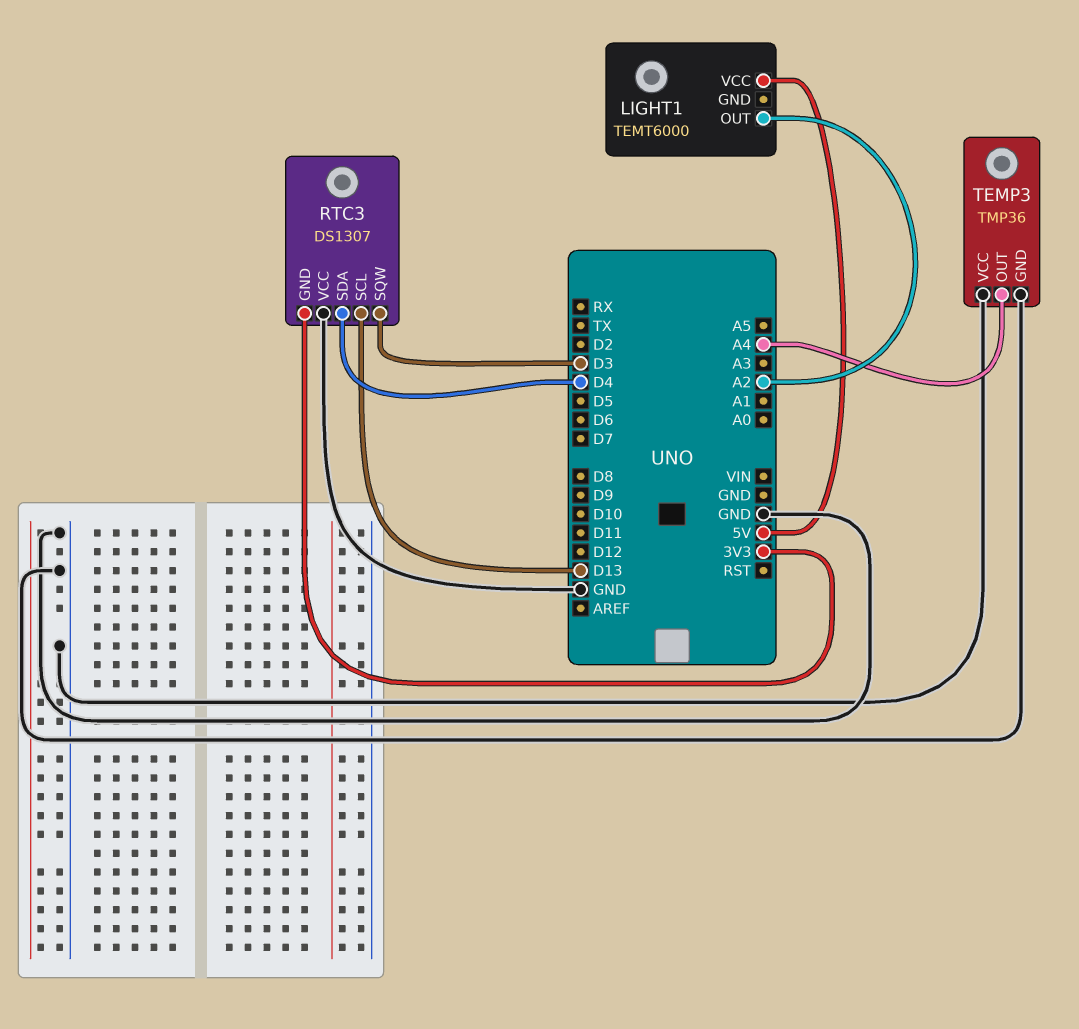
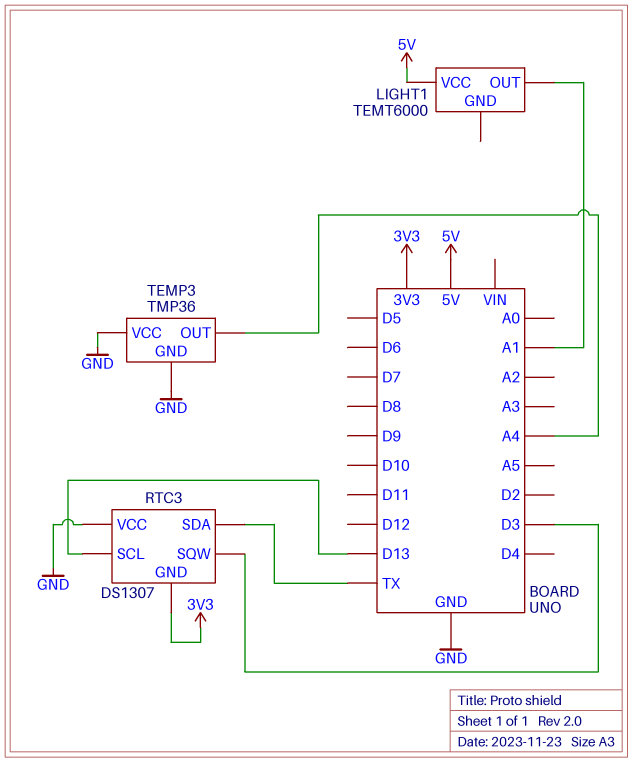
LIGHT1 pin OUT: A2 -> A1
RTC3 pin SDA: D4 -> TX

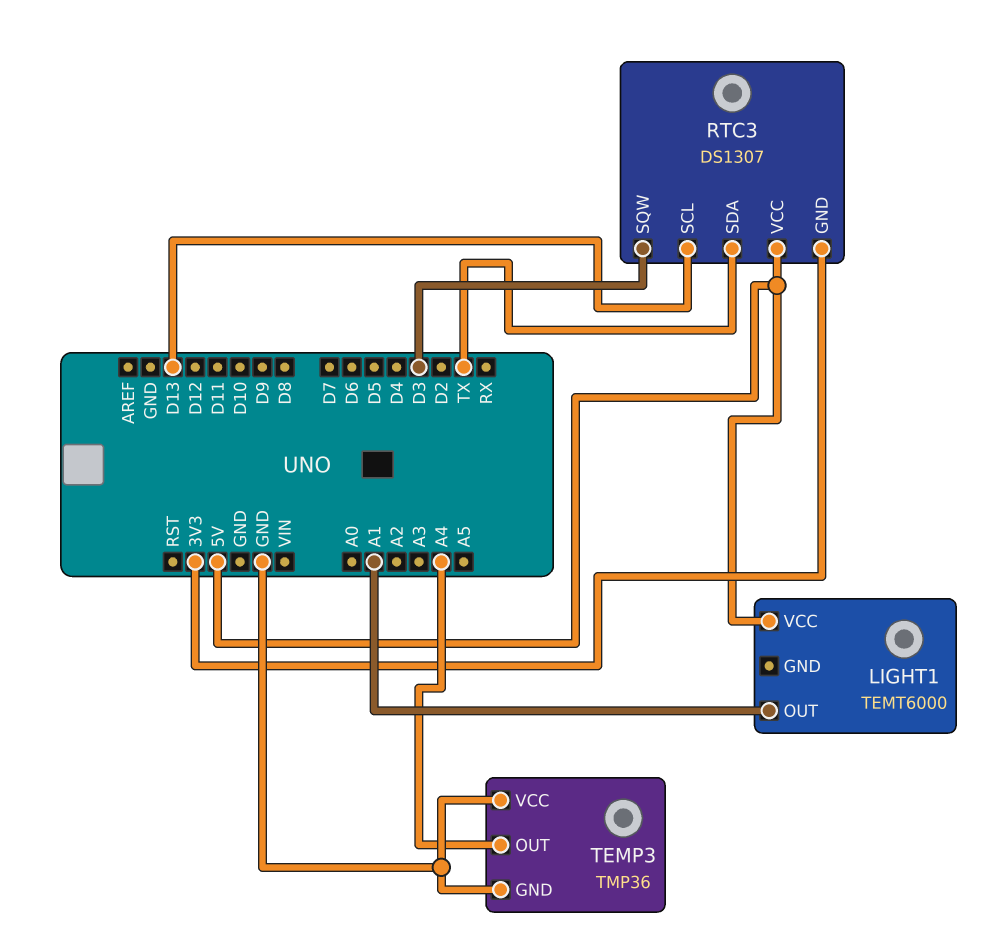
RTC3 pin VCC: GND -> 5V

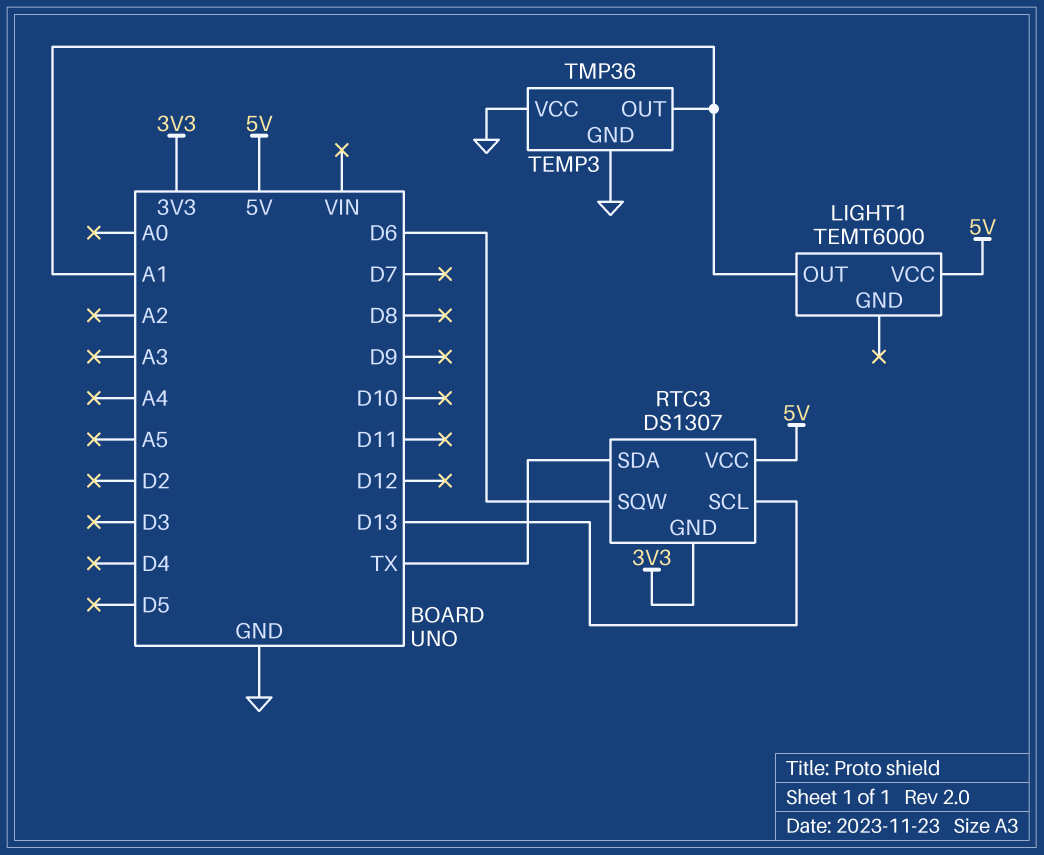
RTC3 pin SQW: D3 -> D6
TEMP3 pin OUT: A4 -> A1

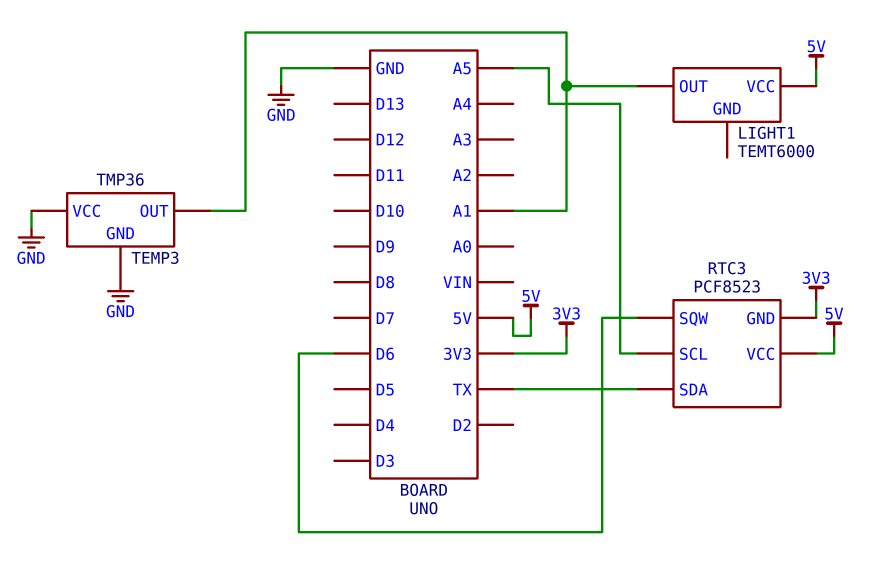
RTC3: DS1307 -> PCF8523
RTC3 pin SCL: D13 -> A5

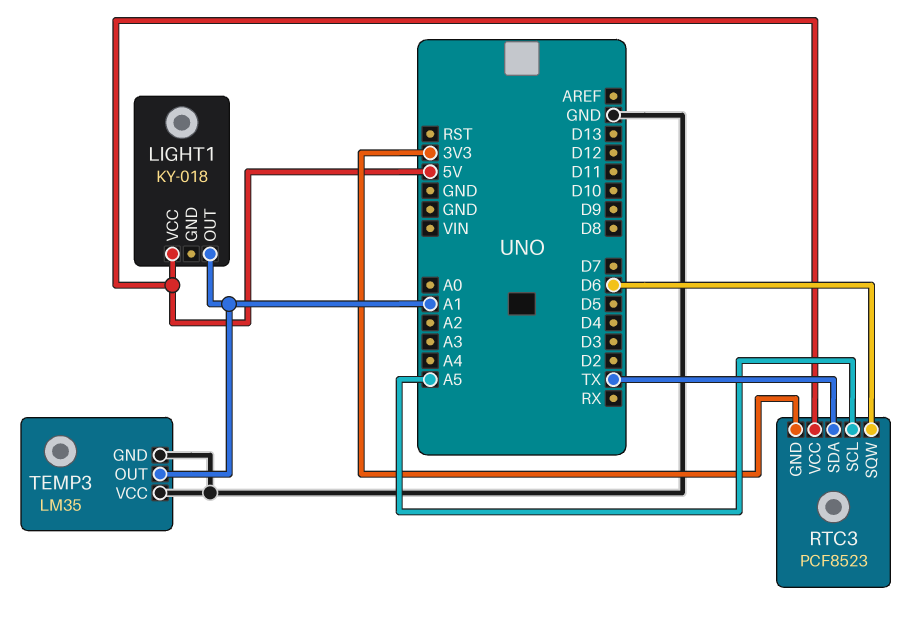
LIGHT1: TEMT6000 -> KY-018
TEMP3: TMP36 -> LM35

